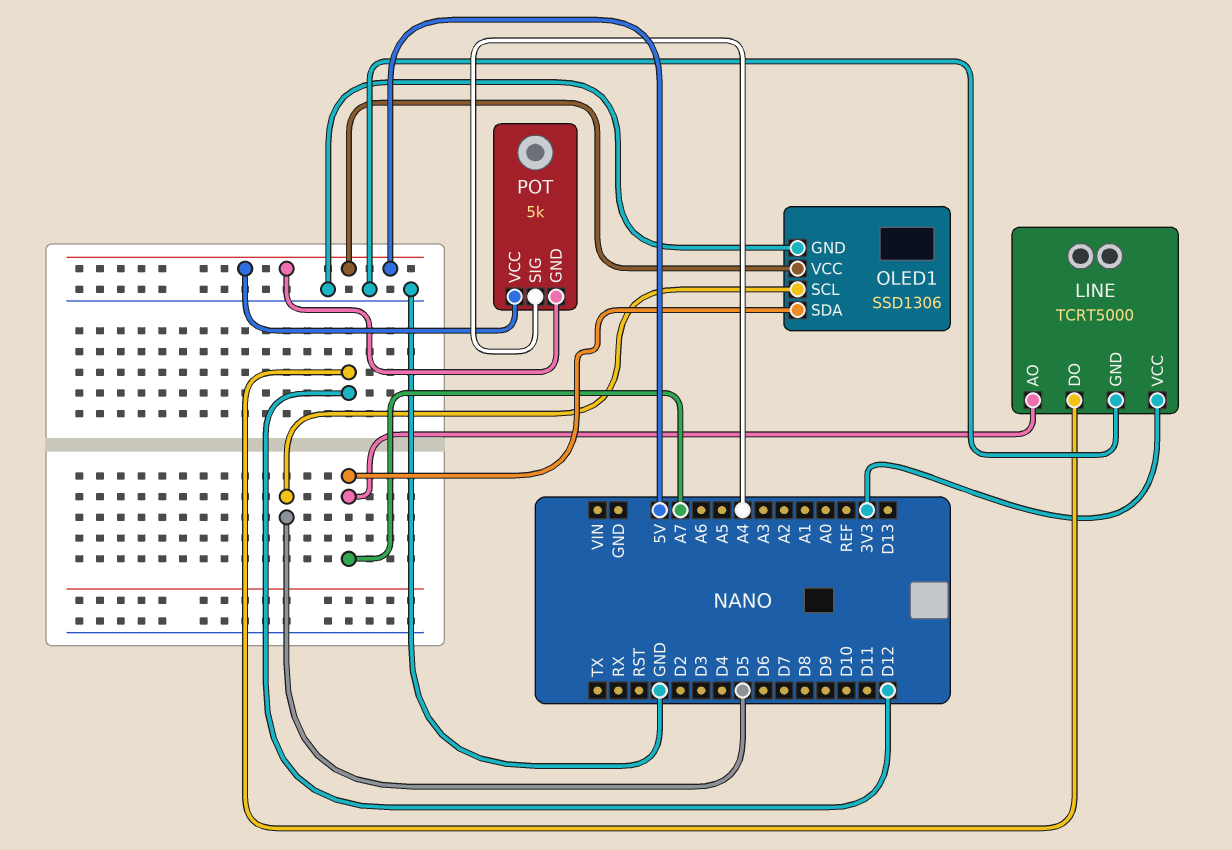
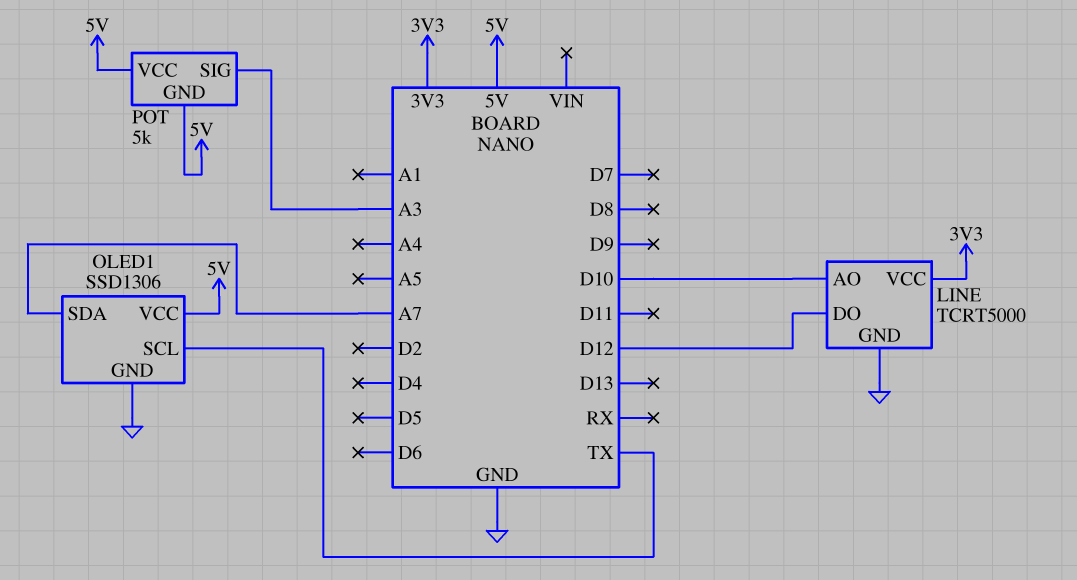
LINE pin AO: A7 -> D10
OLED1 pin SCL: D5 -> TX
POT pin SIG: A4 -> A3

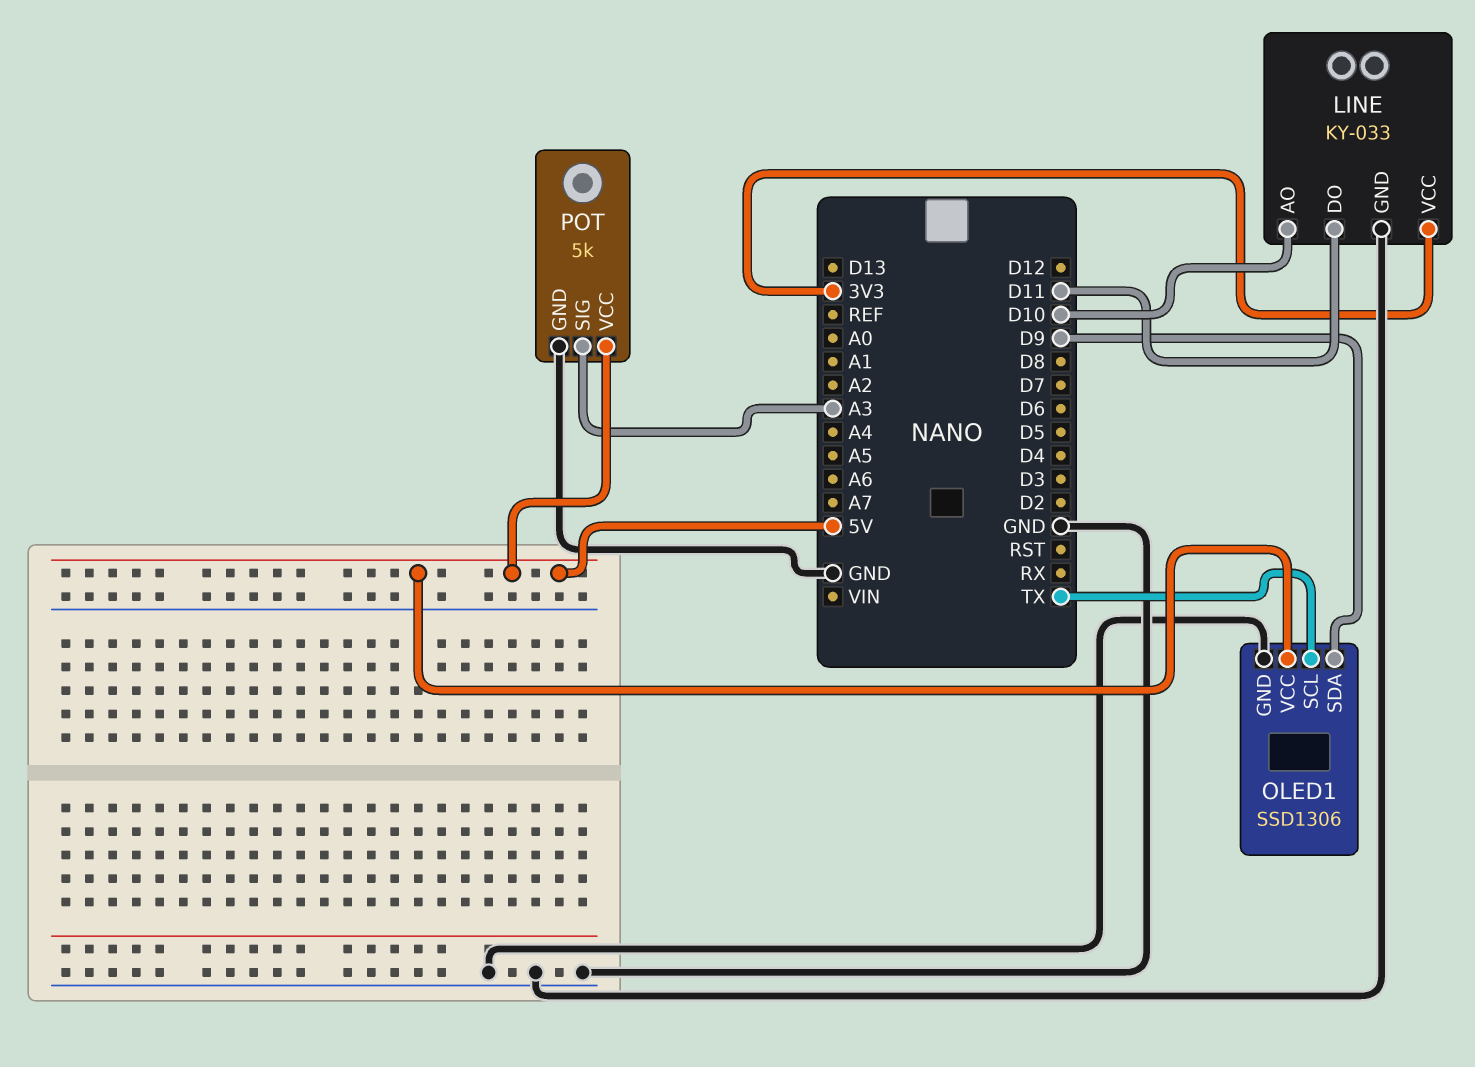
LINE: TCRT5000 -> KY-033
LINE pin DO: D12 -> D11
OLED1 pin SDA: A7 -> D9
POT pin GND: 5V -> GND

